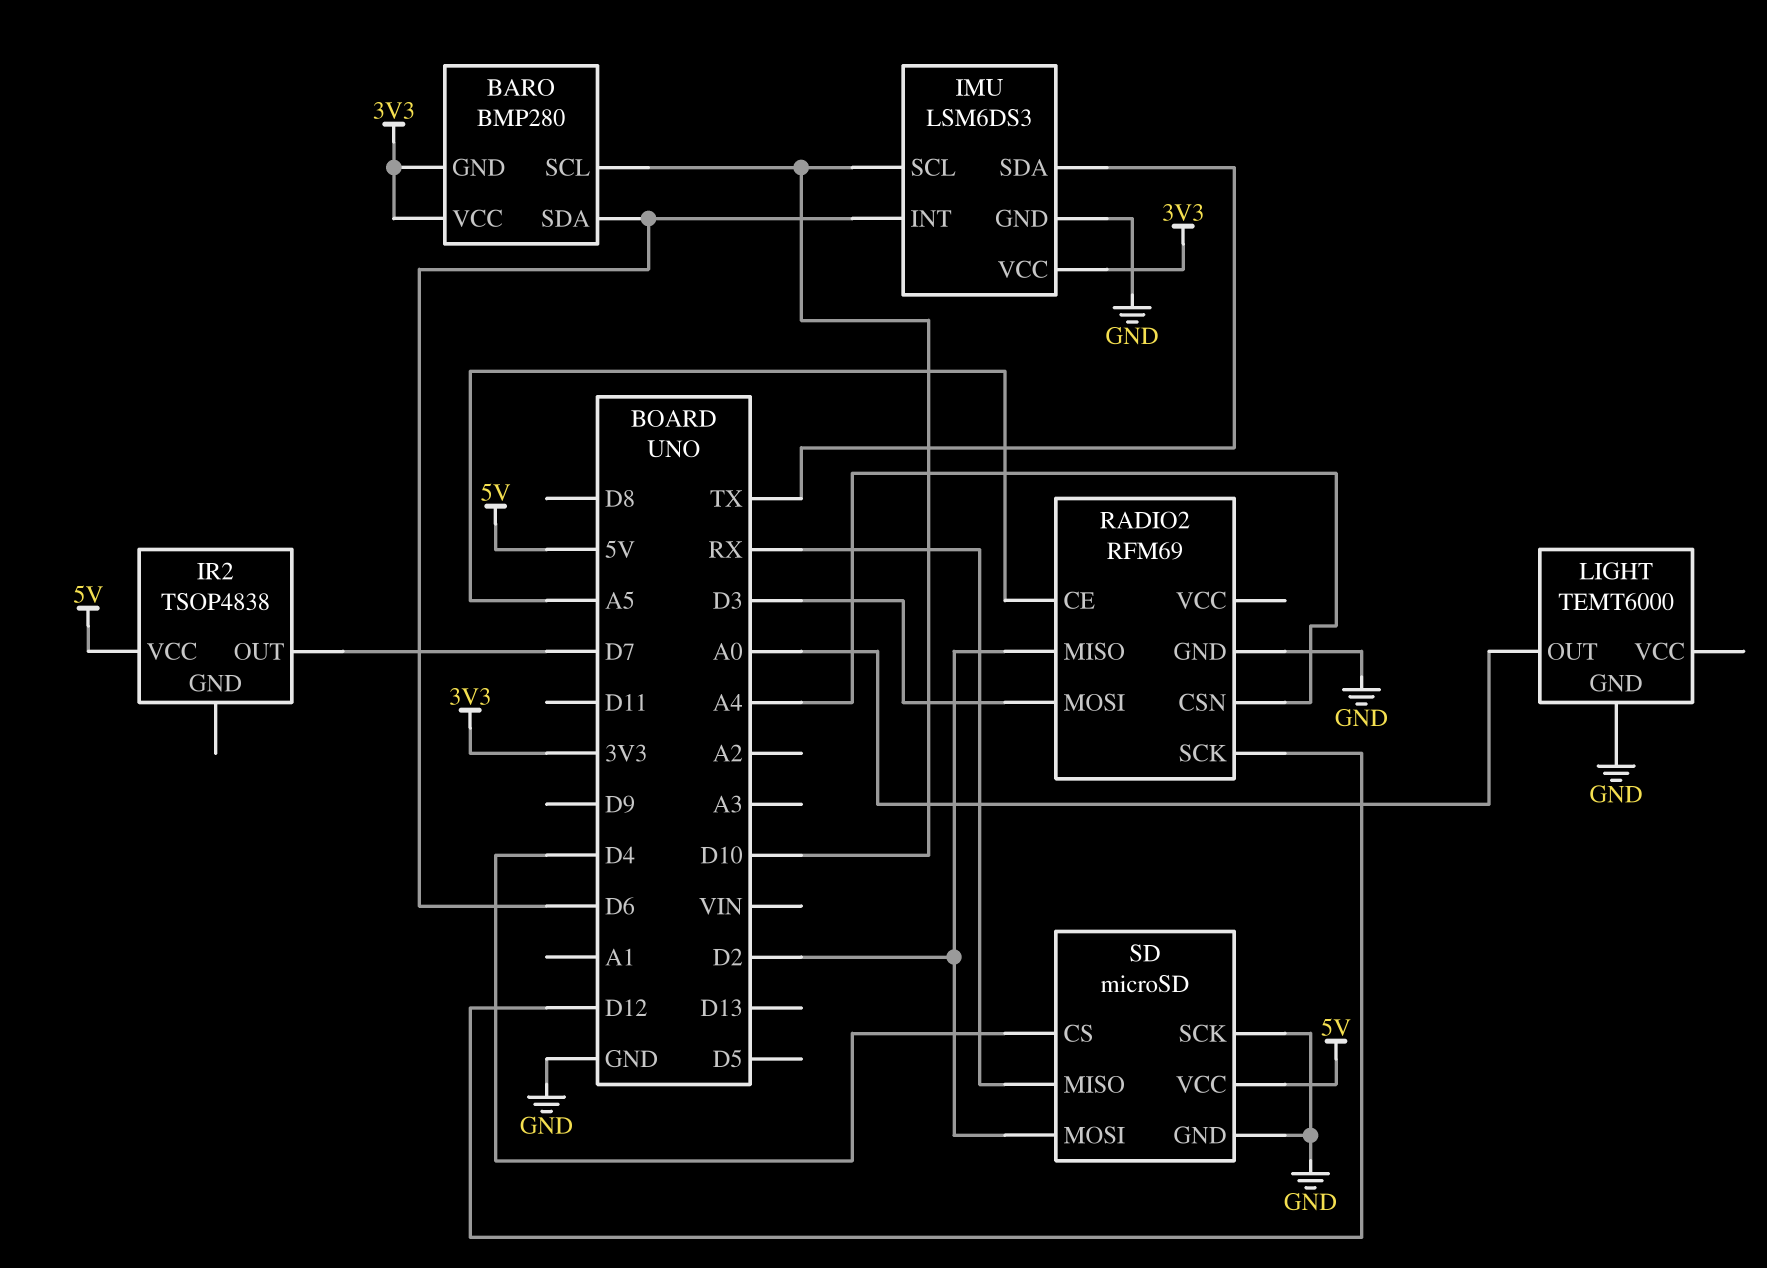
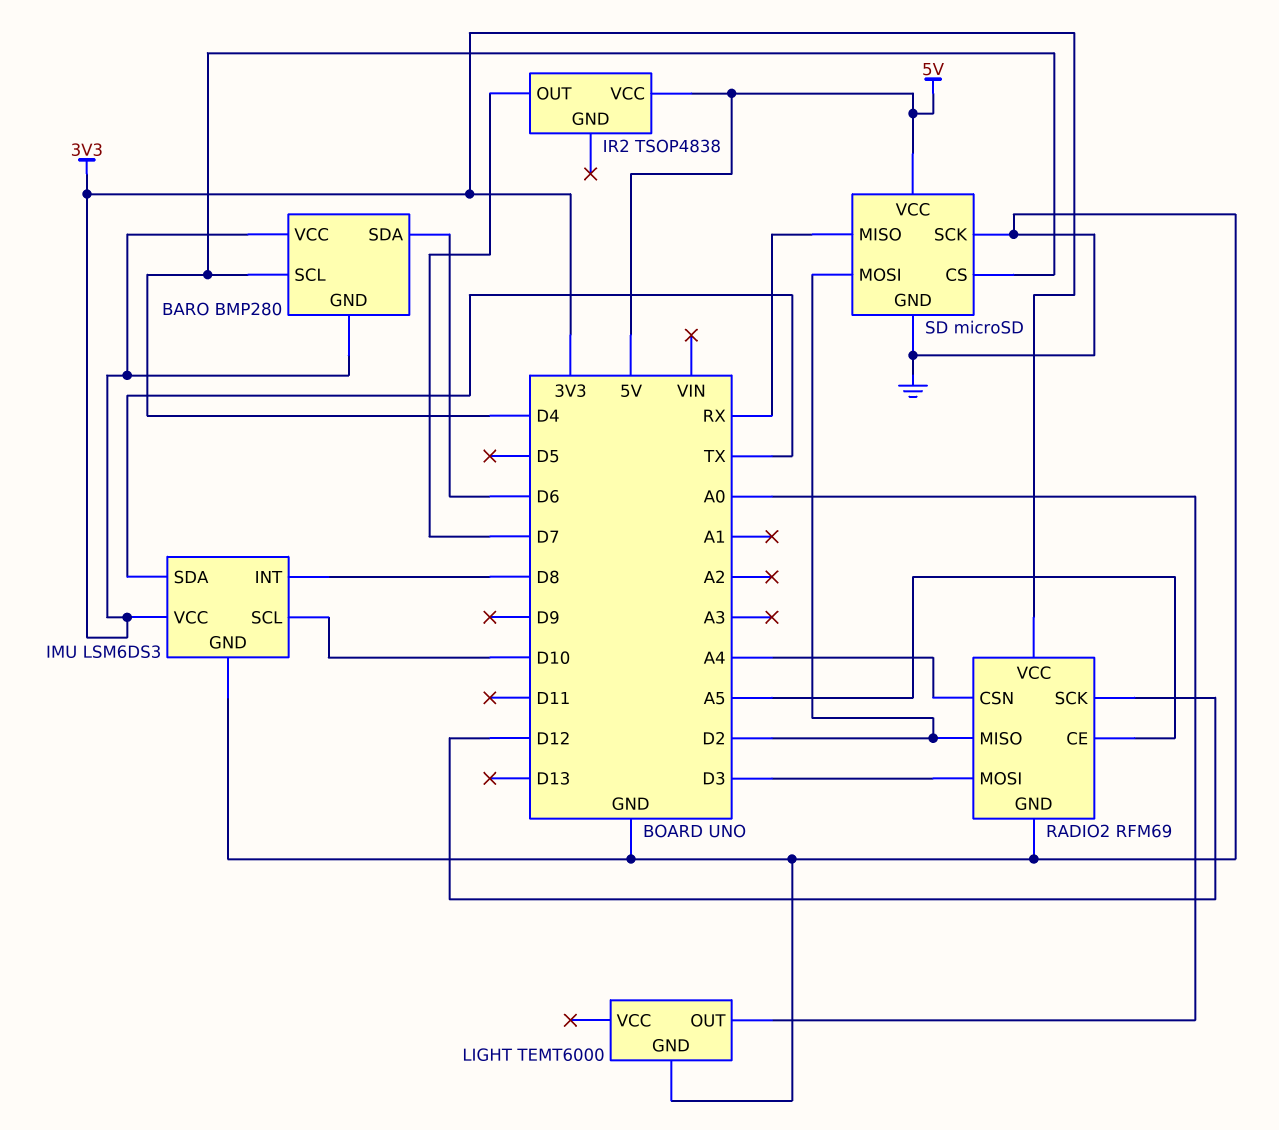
BARO pin SCL: D10 -> D4
IMU pin INT: D6 -> D8
RADIO2 pin VCC: none -> 3V3

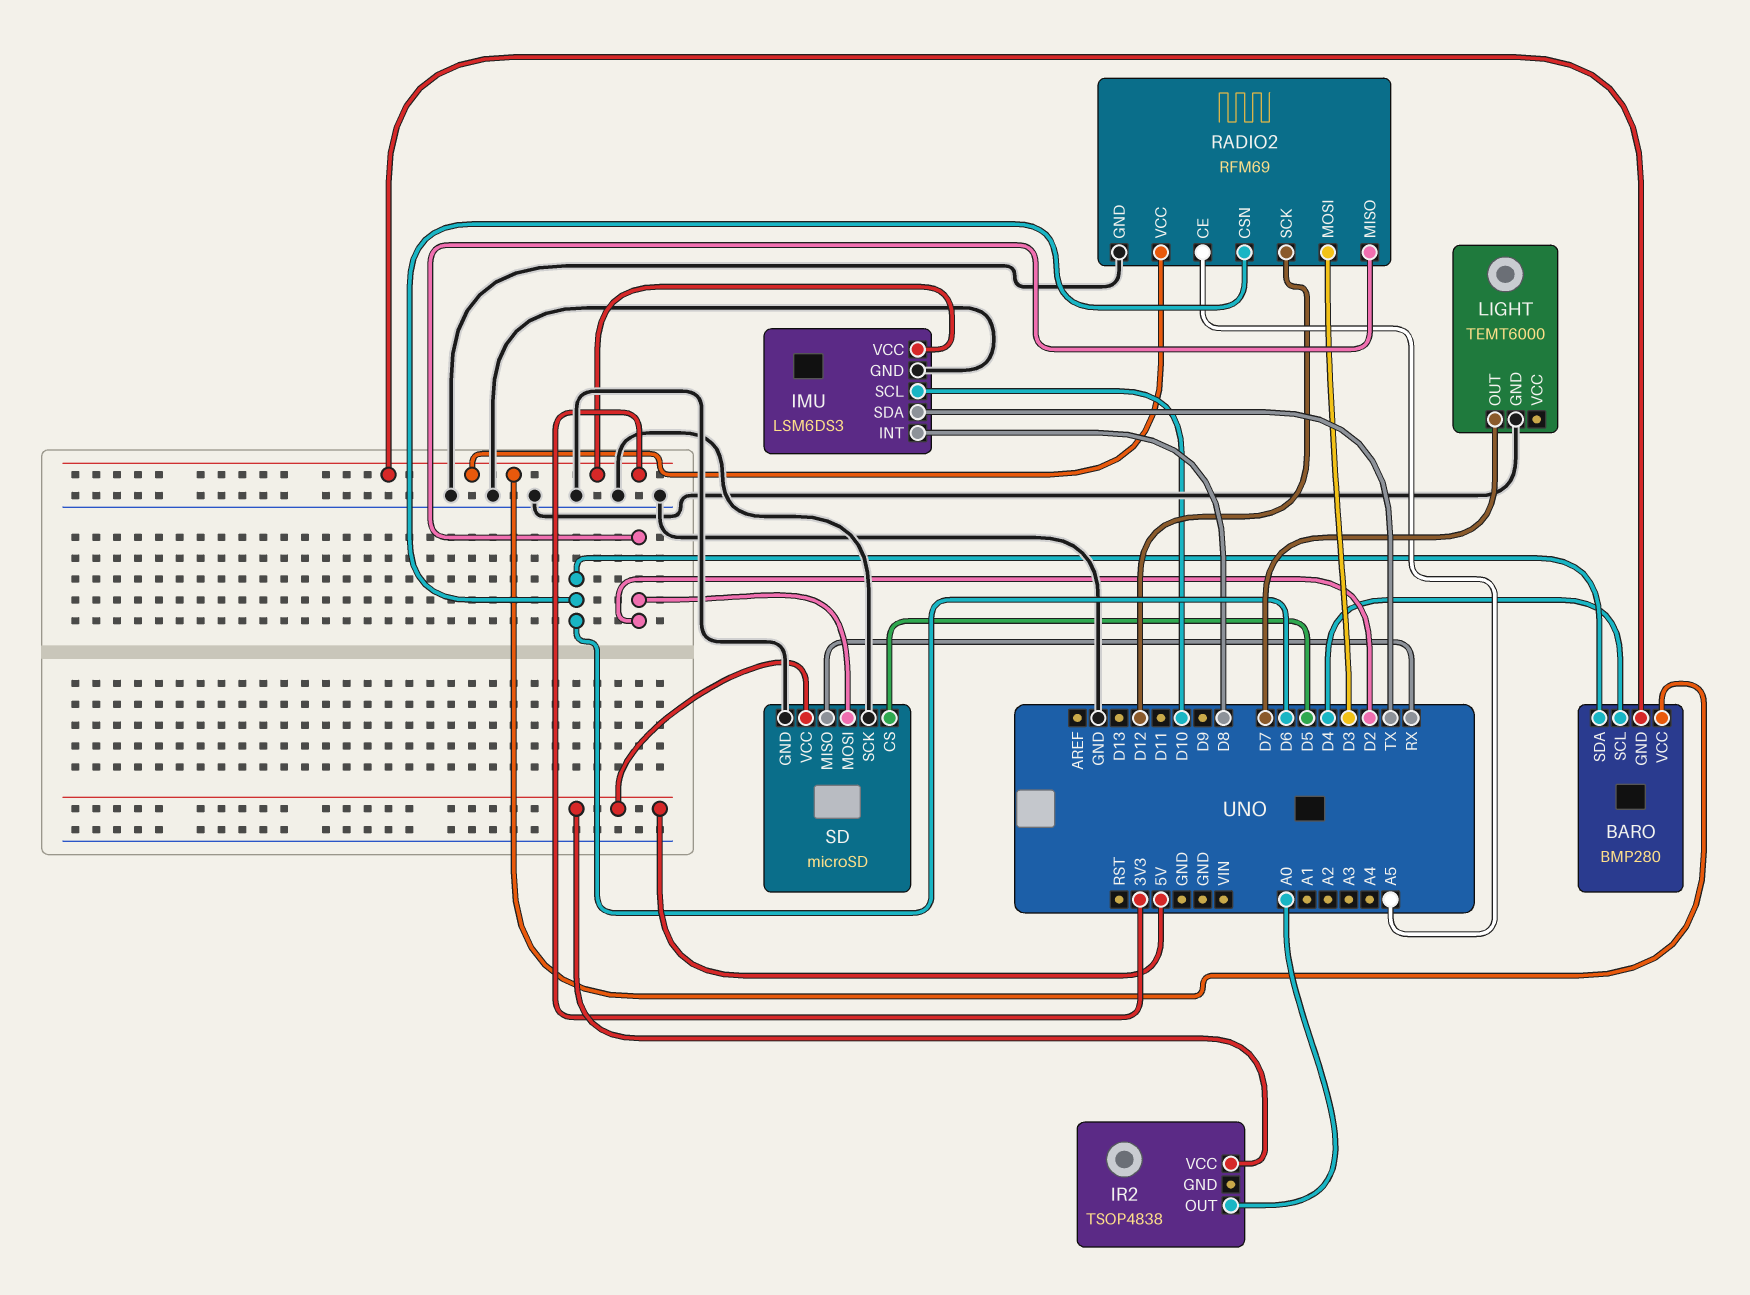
IR2 pin OUT: D7 -> A0
LIGHT pin OUT: A0 -> D7
RADIO2 pin CSN: A4 -> D6
SD pin CS: D4 -> D5

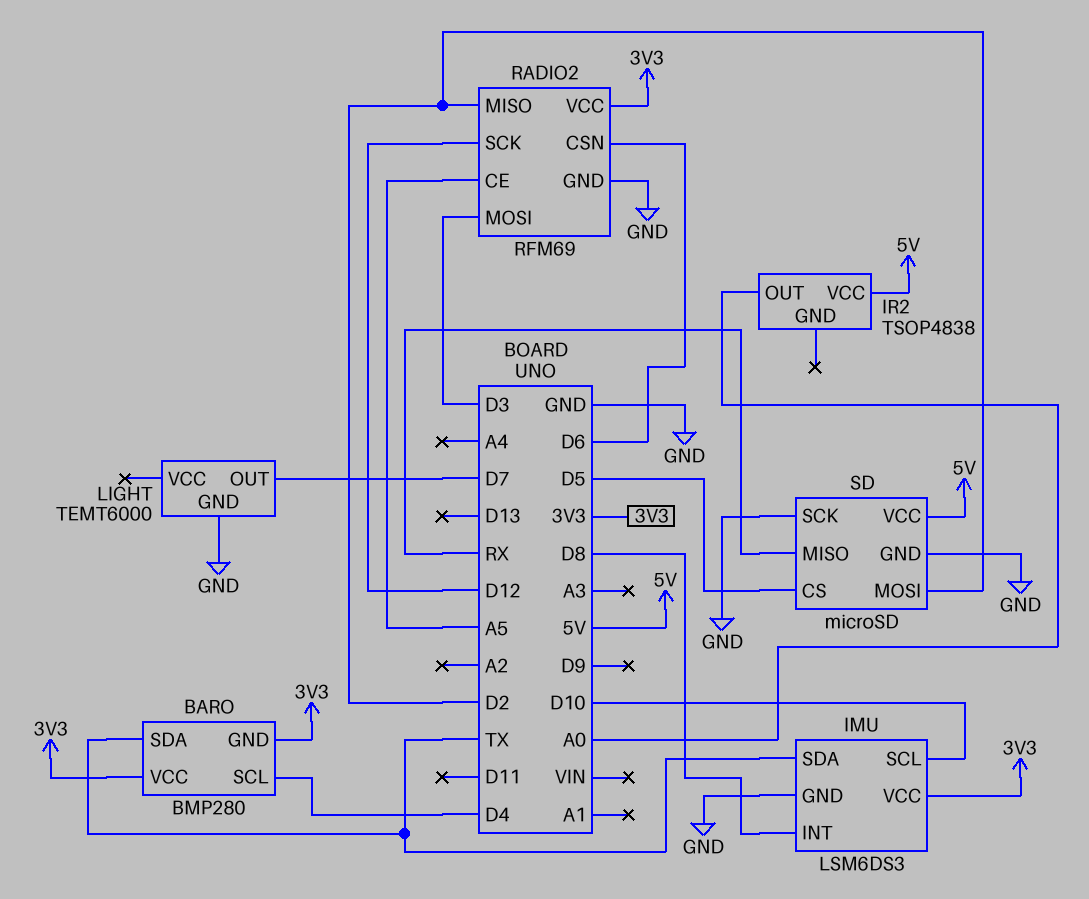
BARO pin SDA: D6 -> TX

